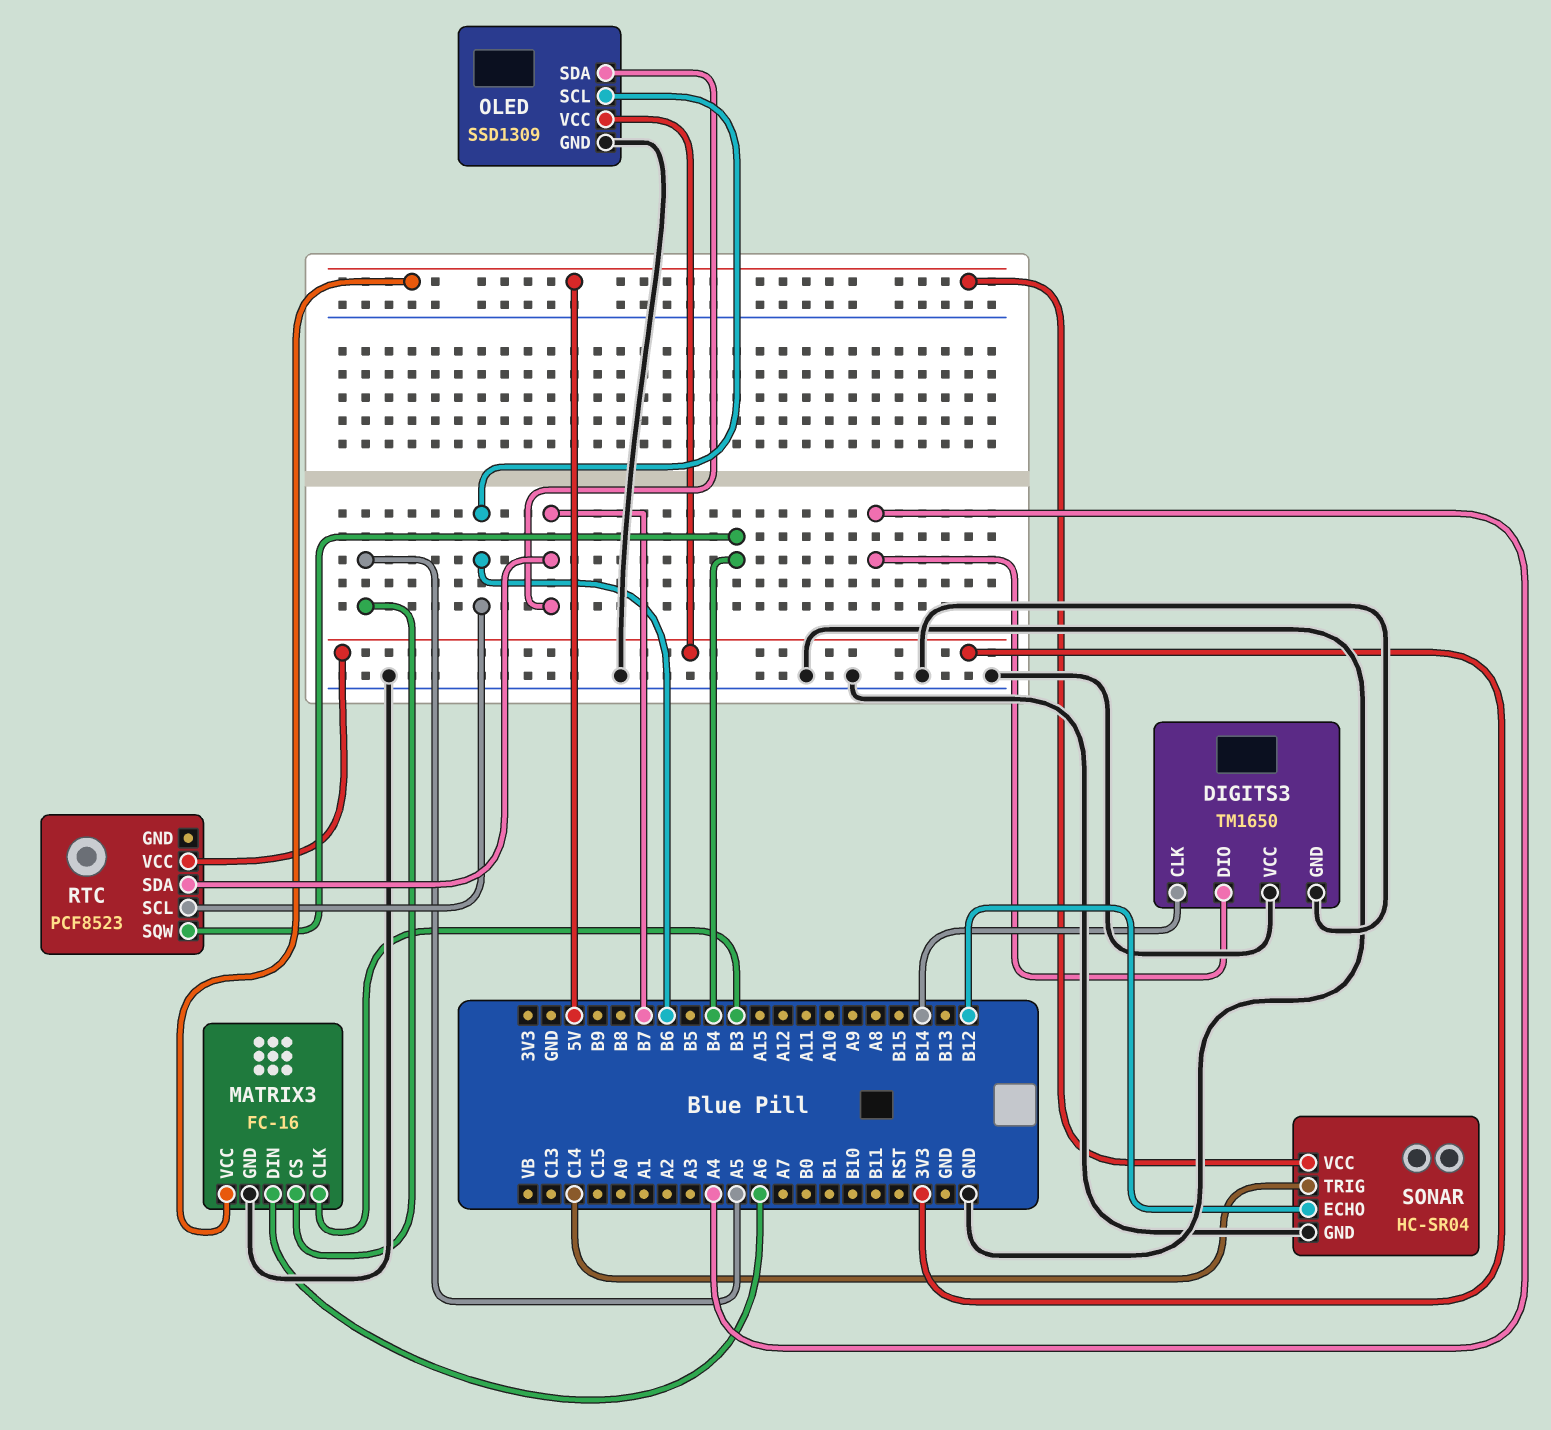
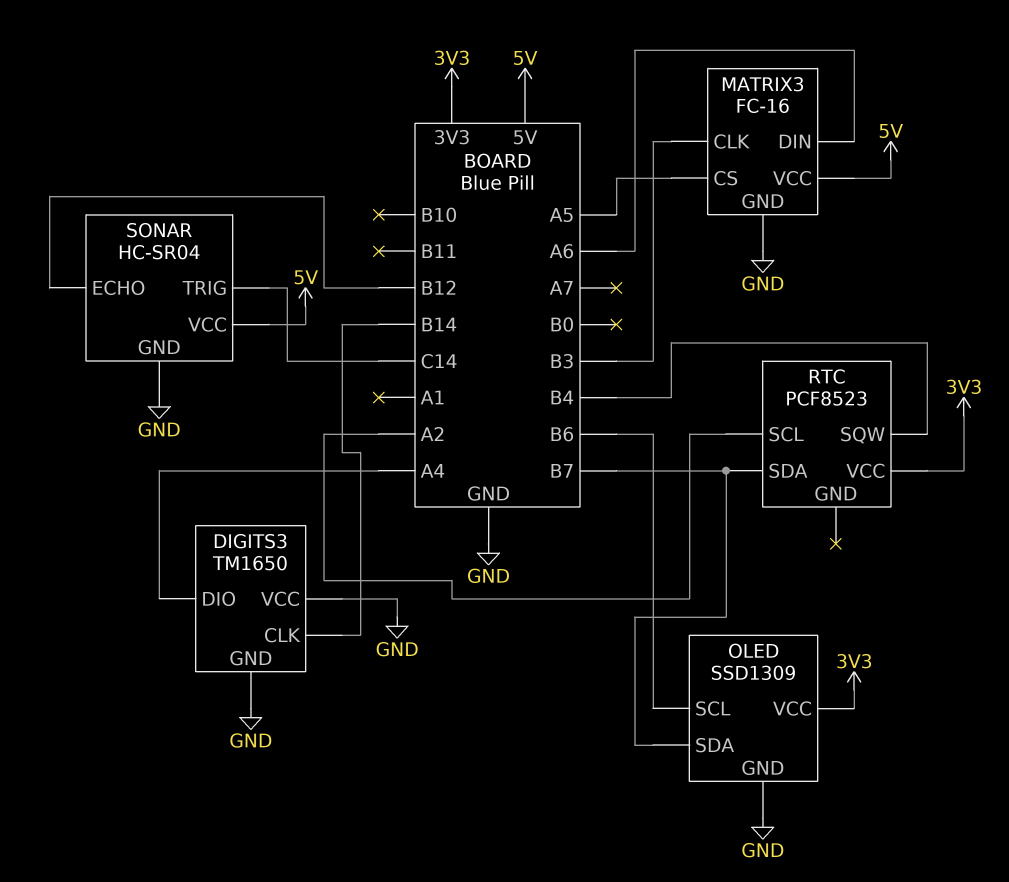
RTC pin SCL: B6 -> A2

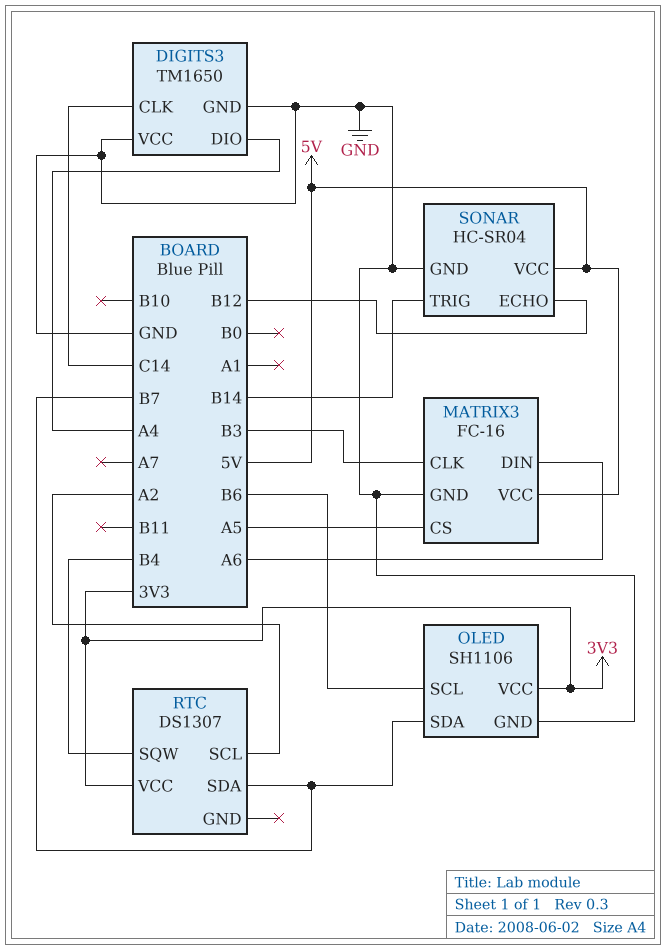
DIGITS3 pin CLK: B14 -> C14
OLED: SSD1309 -> SH1106
RTC: PCF8523 -> DS1307
SONAR pin TRIG: C14 -> B14

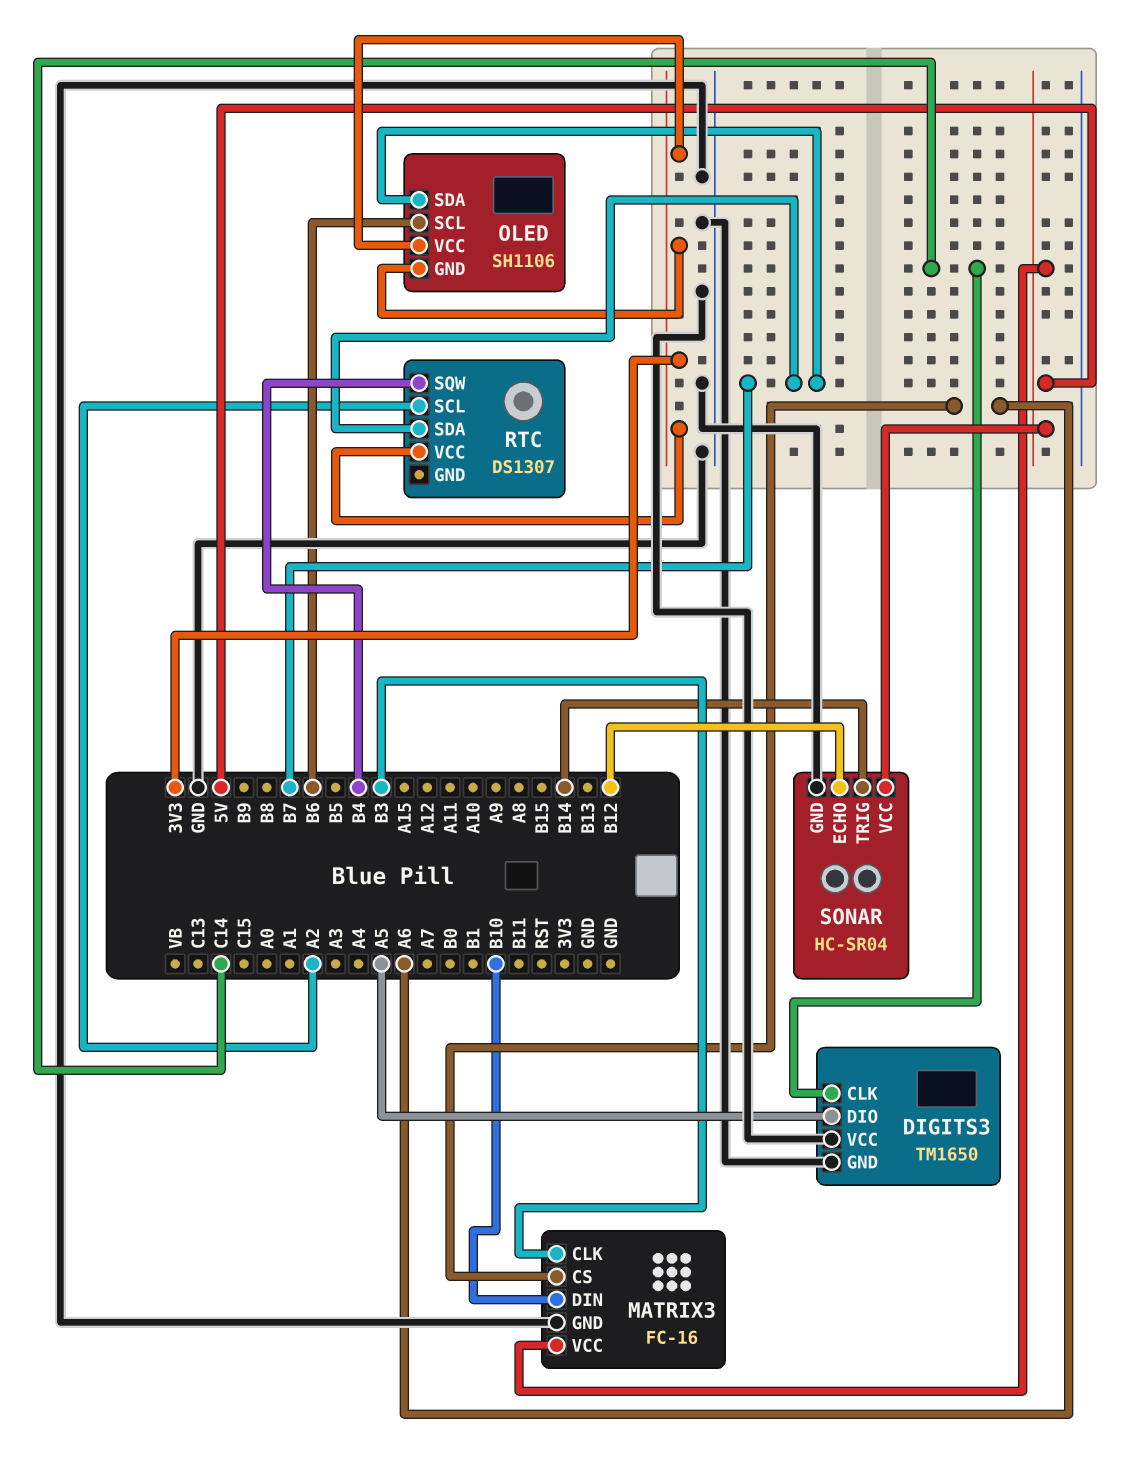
DIGITS3 pin DIO: A4 -> A5
MATRIX3 pin CS: A5 -> A6
MATRIX3 pin DIN: A6 -> B10
OLED pin GND: GND -> 3V3

